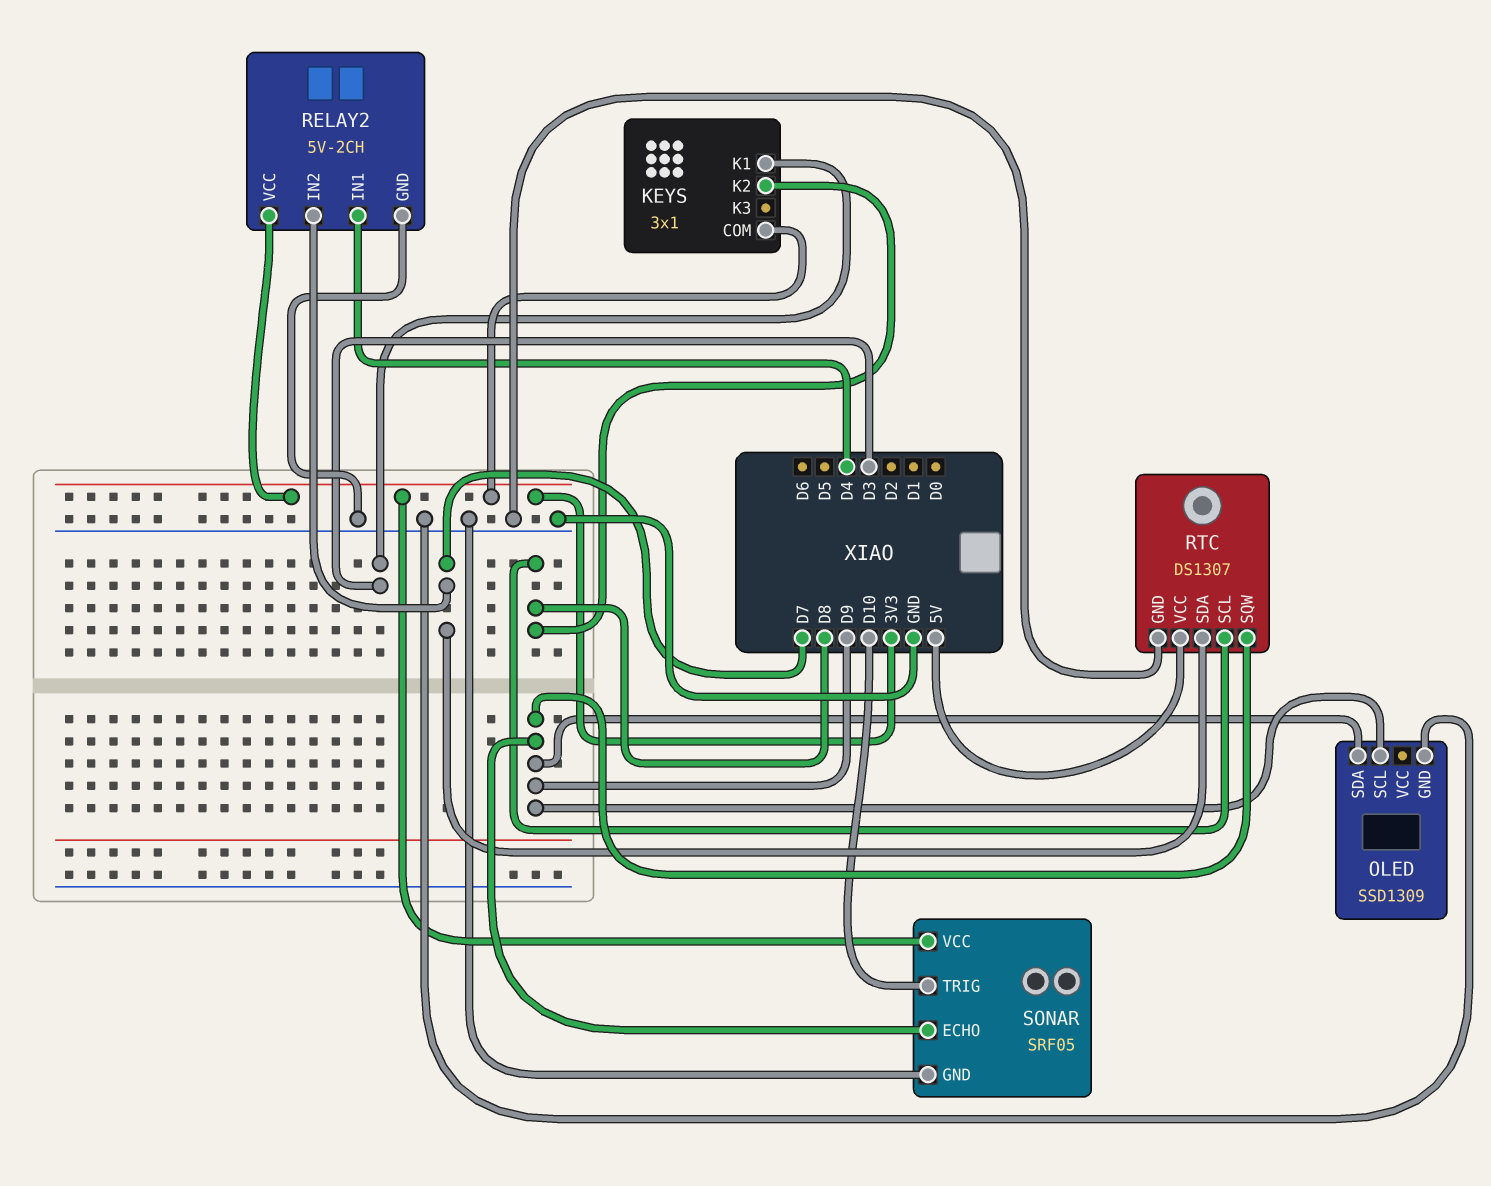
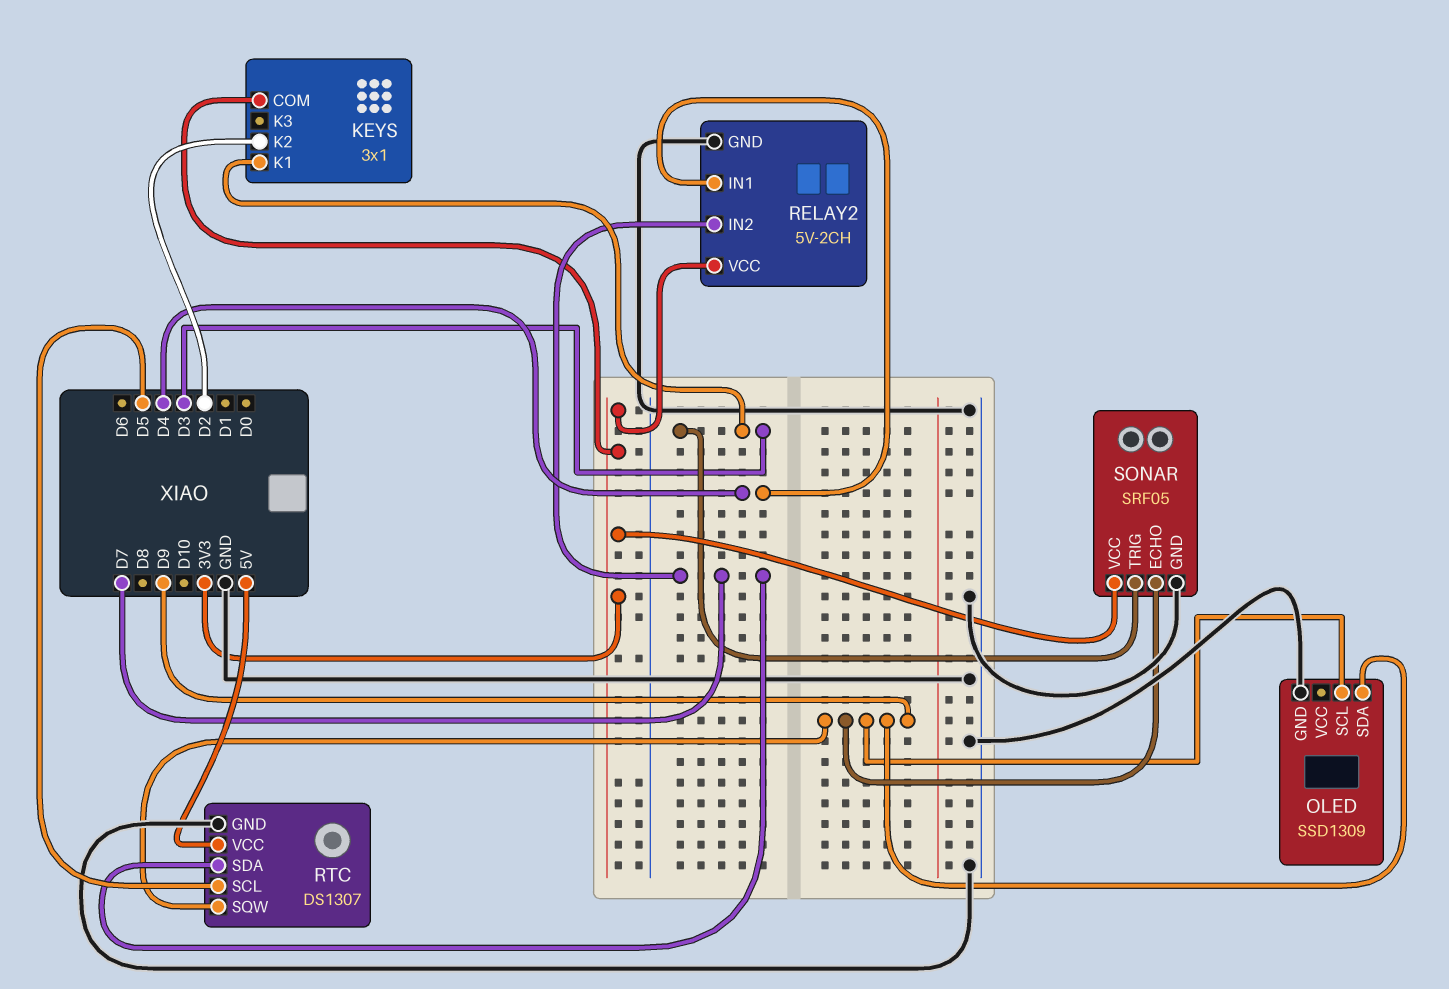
KEYS pin K2: D8 -> D2
RTC pin SCL: D8 -> D5
SONAR pin TRIG: D10 -> D3

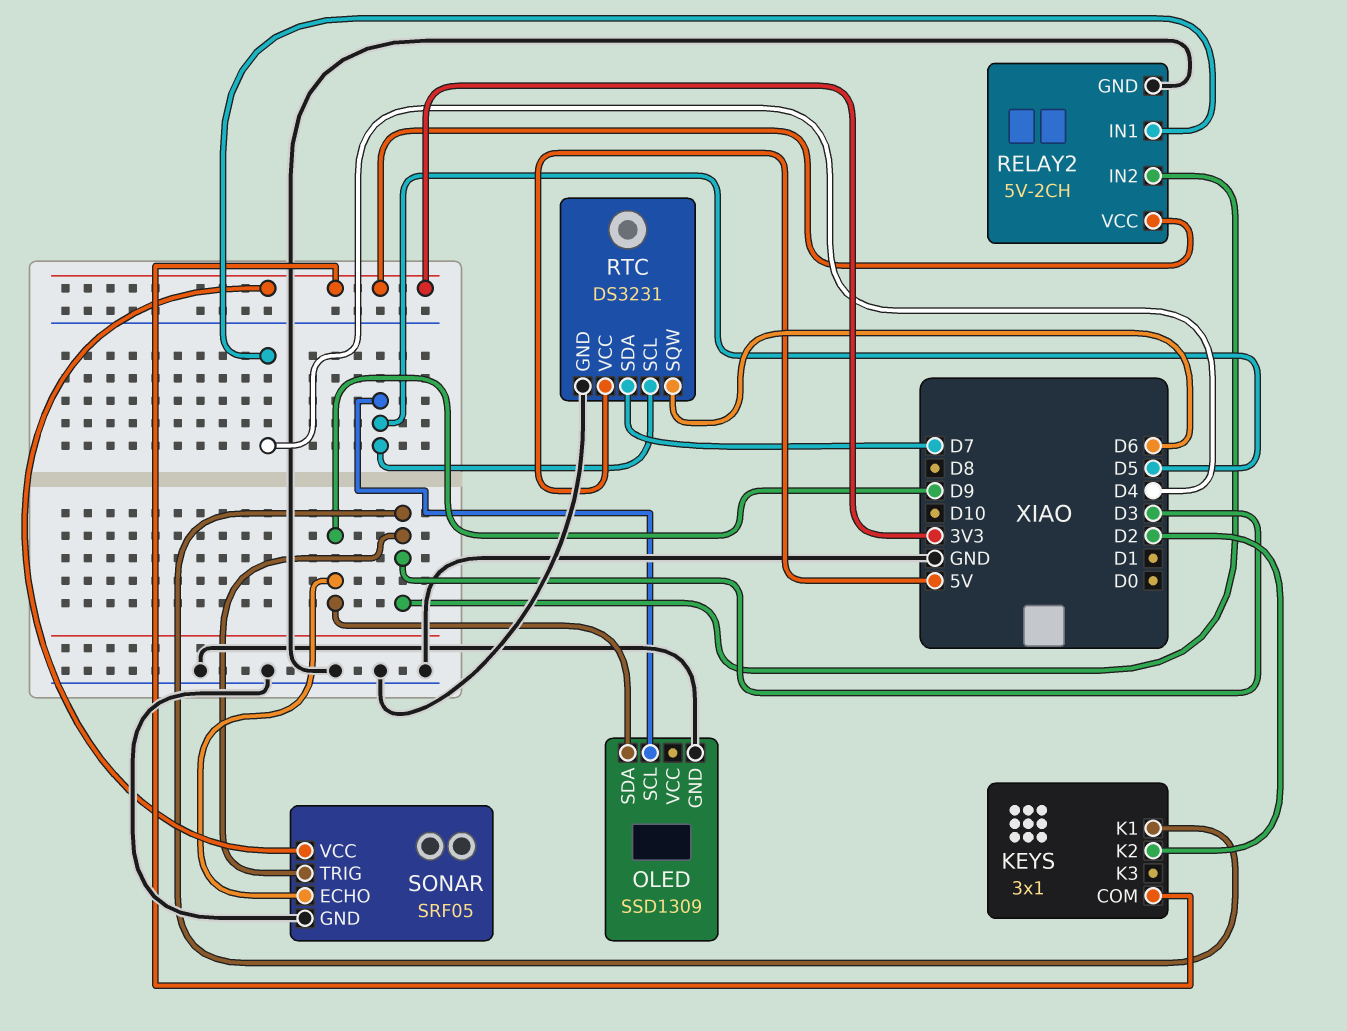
OLED pin SCL: D9 -> D5
RELAY2 pin IN2: D7 -> D3
RTC: DS1307 -> DS3231
RTC pin SQW: D9 -> D6

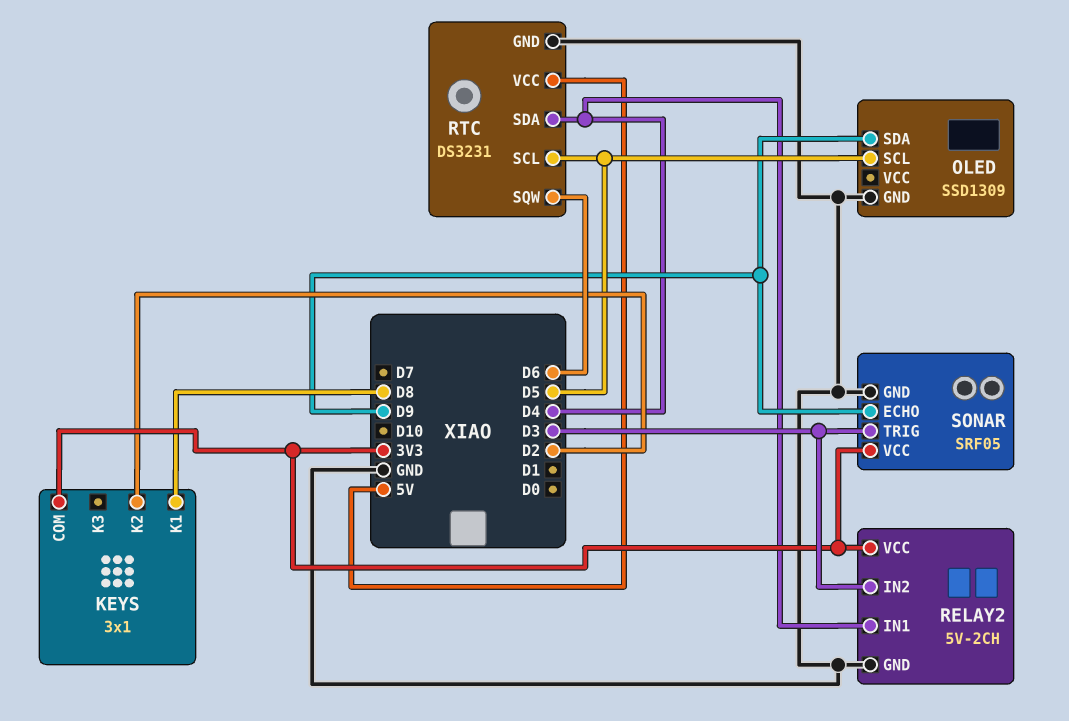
KEYS pin K1: D3 -> D8
RTC pin SDA: D7 -> D4

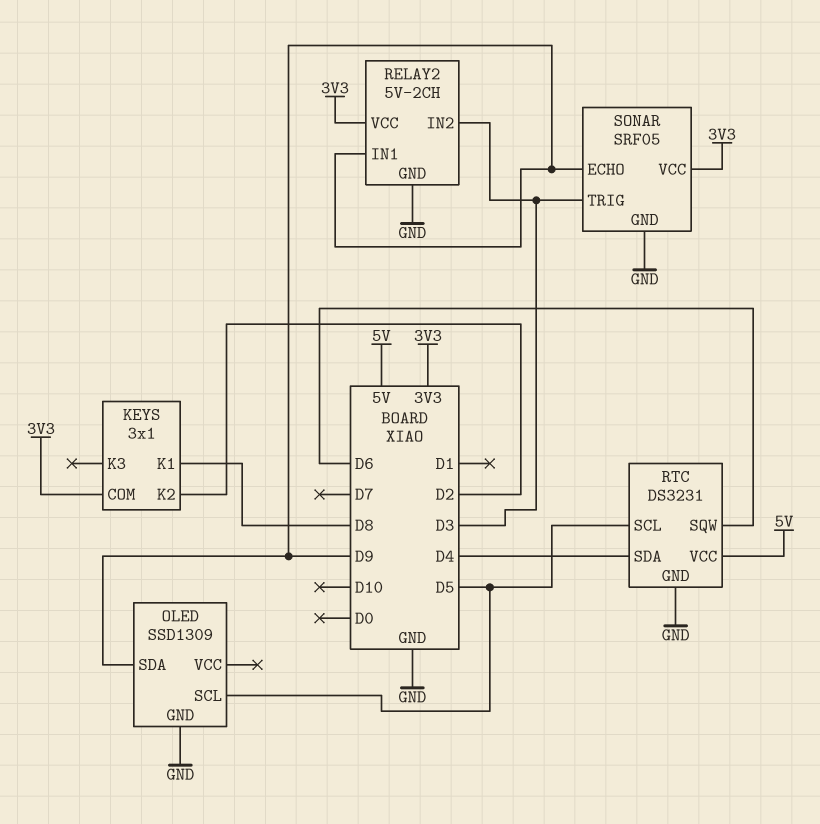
RELAY2 pin IN1: D4 -> D9

